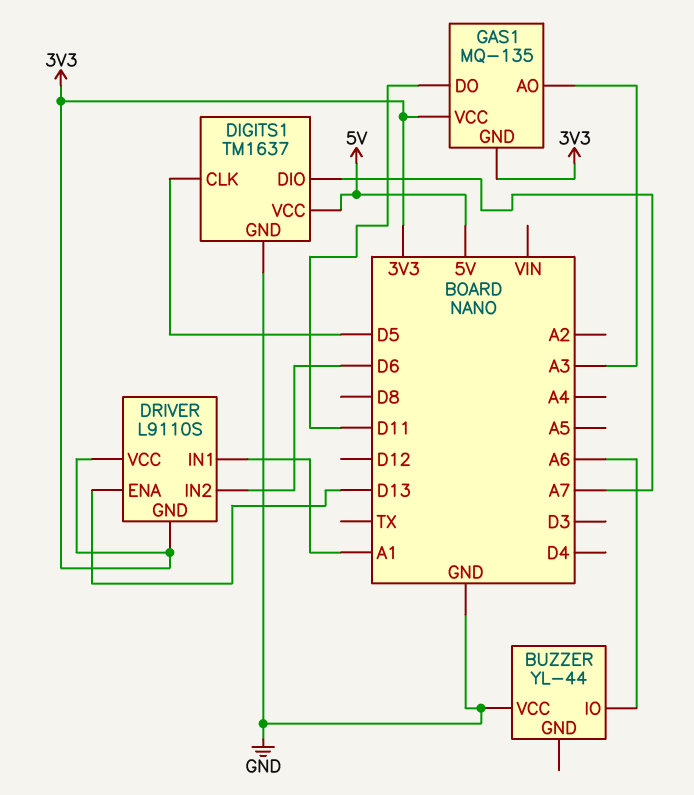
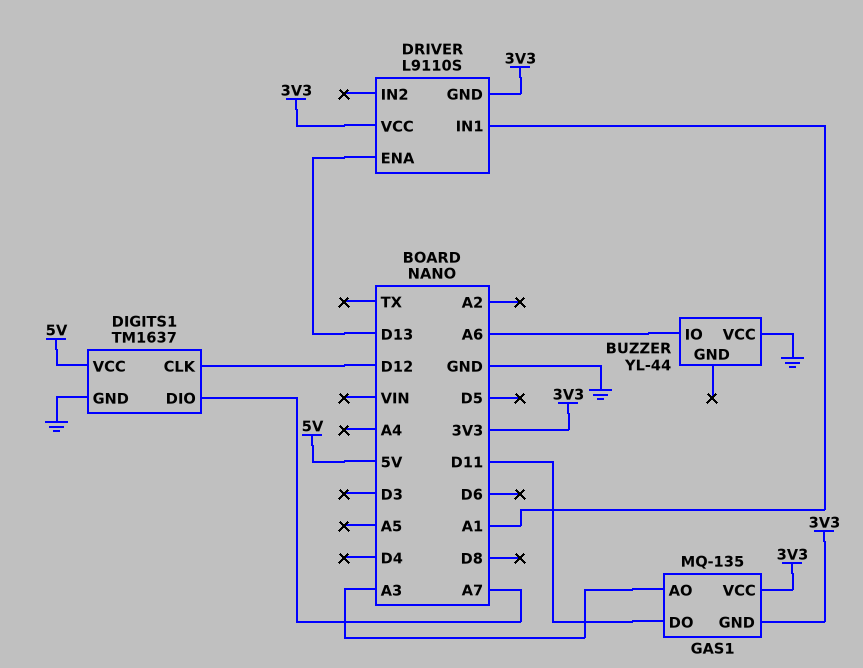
DIGITS1 pin CLK: D5 -> D12
DRIVER pin IN2: D6 -> none

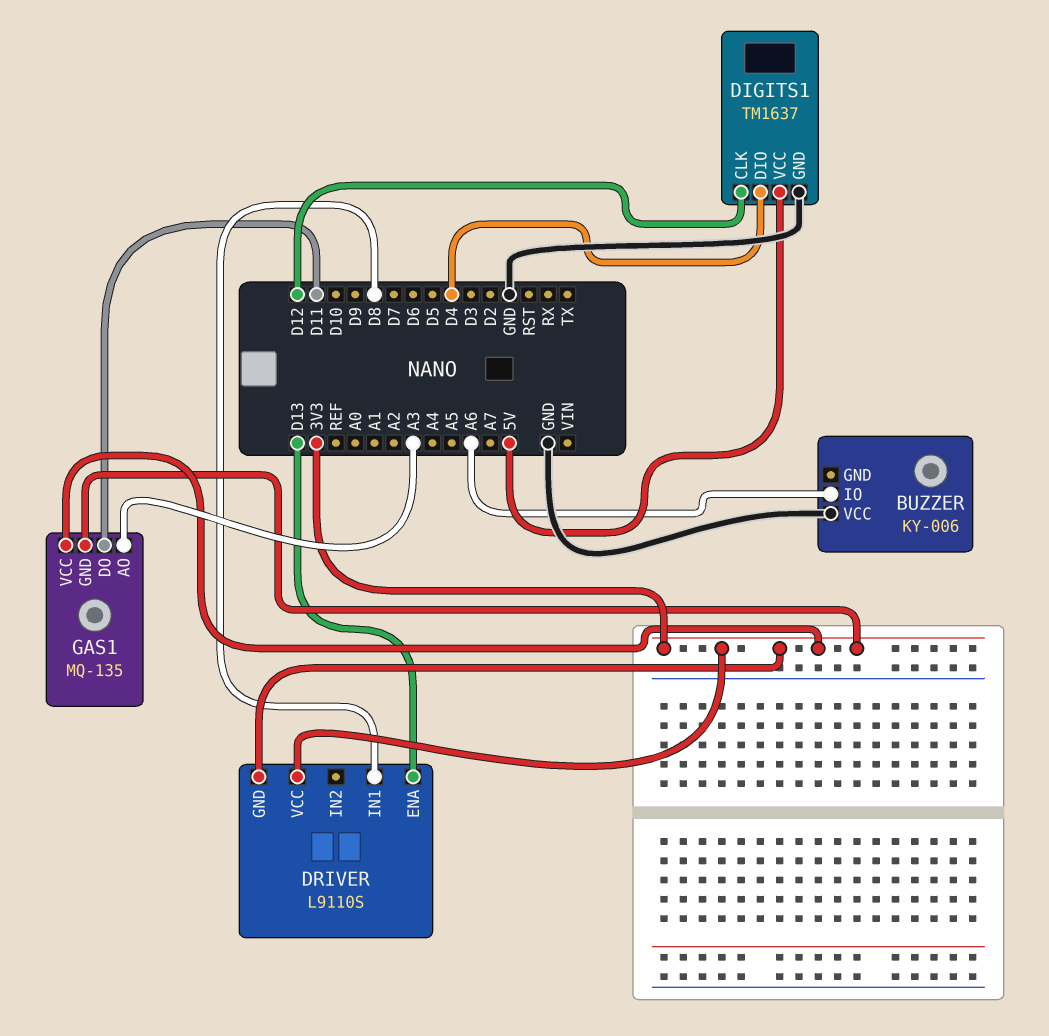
BUZZER: YL-44 -> KY-006
DIGITS1 pin DIO: A7 -> D4
DRIVER pin IN1: A1 -> D8

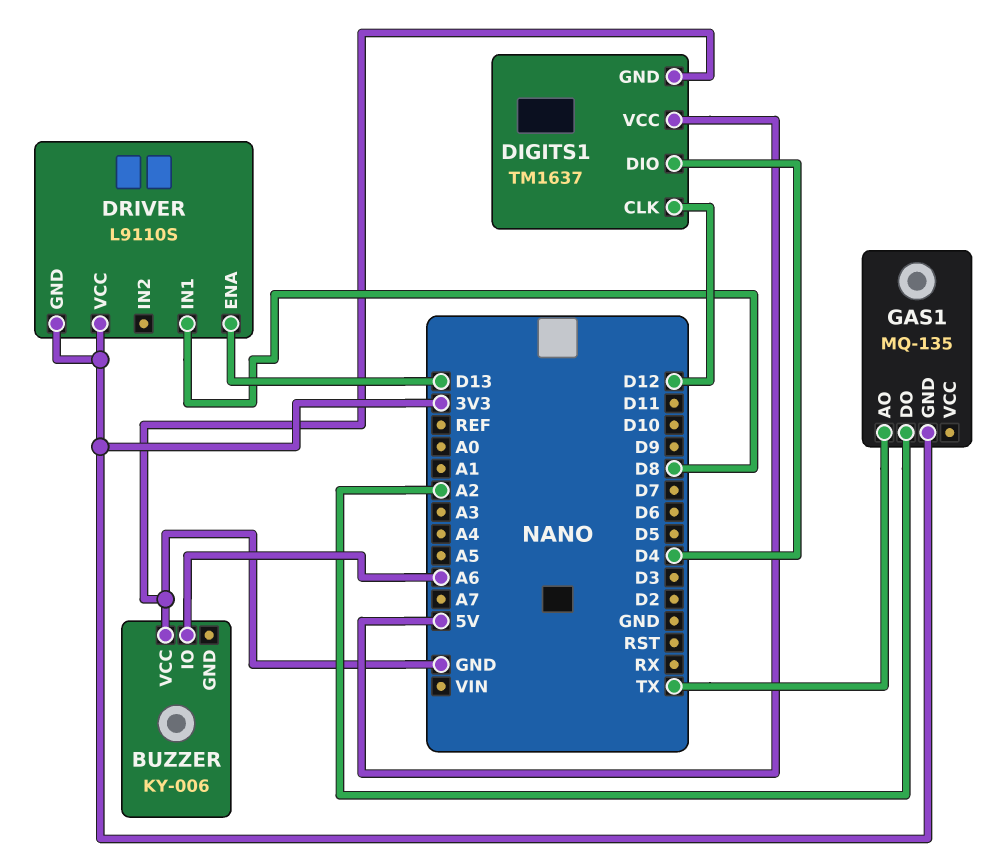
GAS1 pin AO: A3 -> TX
GAS1 pin DO: D11 -> A2
GAS1 pin VCC: 3V3 -> none

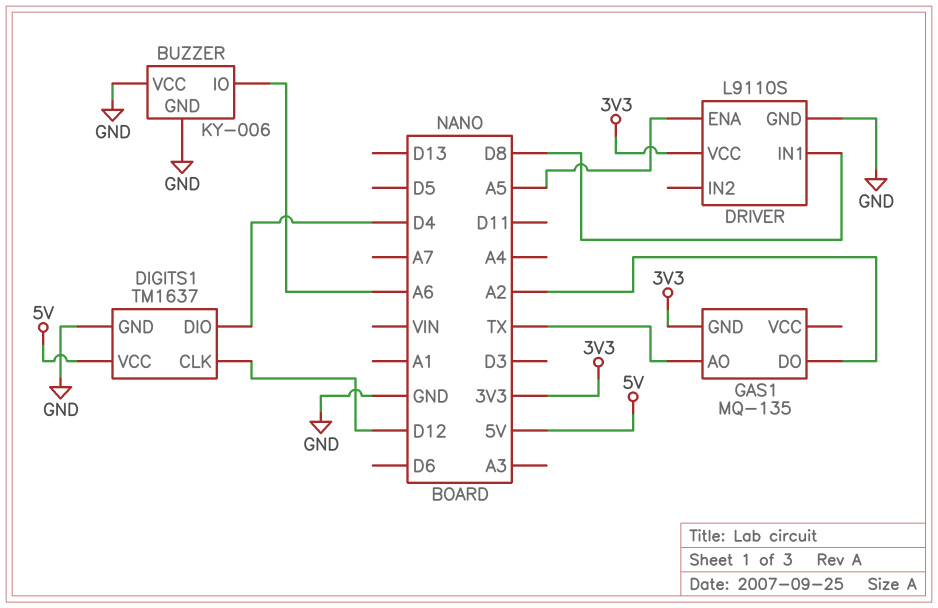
BUZZER pin GND: none -> GND
DRIVER pin ENA: D13 -> A5
DRIVER pin GND: 3V3 -> GND

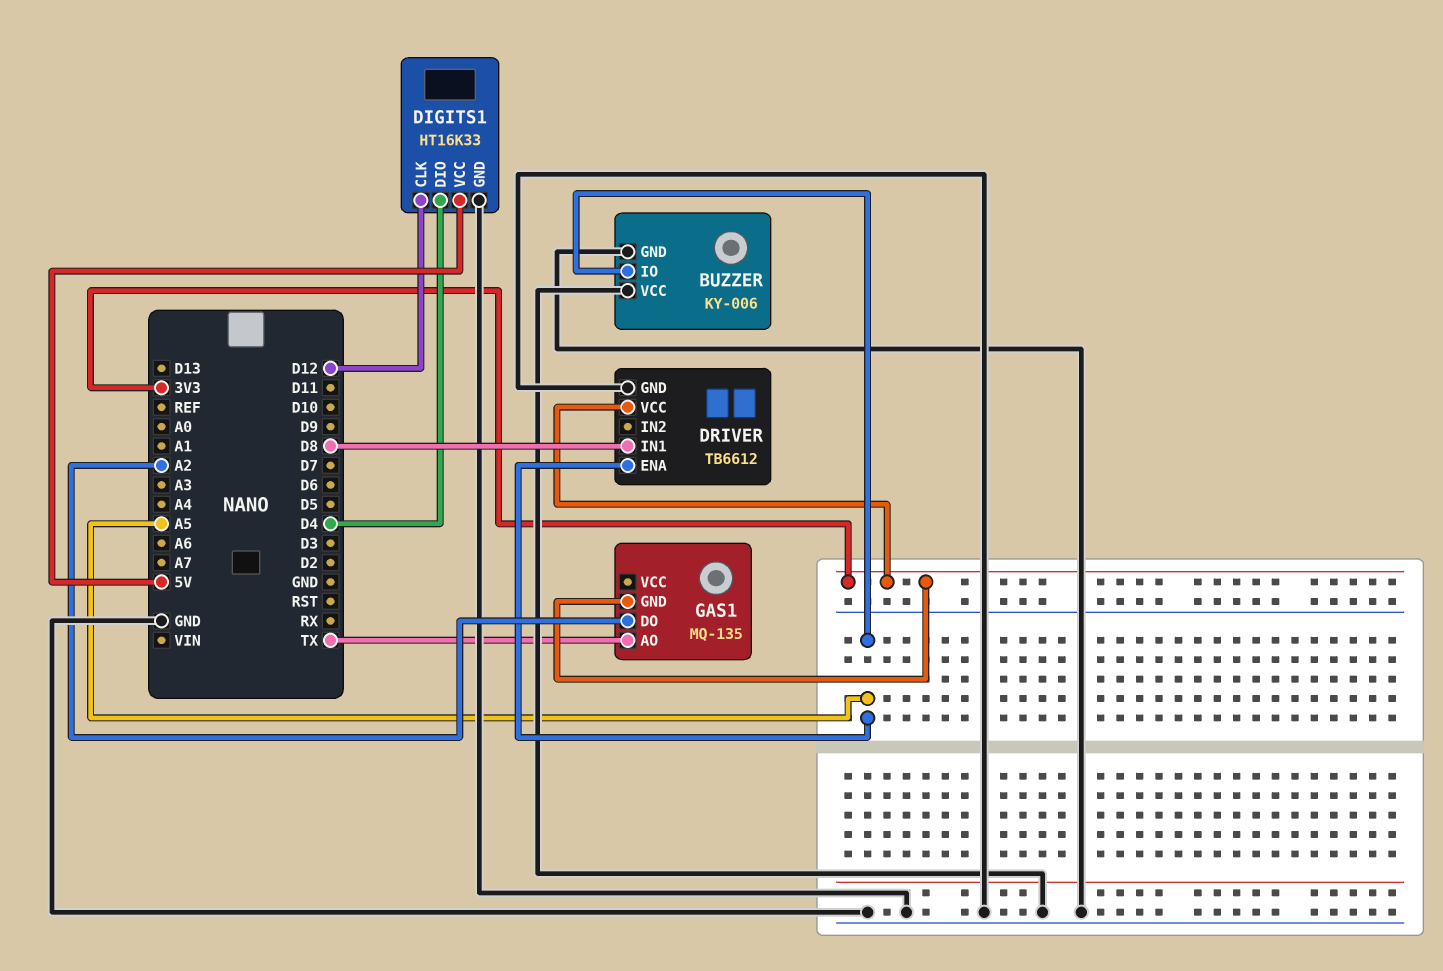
BUZZER pin IO: A6 -> A5
DIGITS1: TM1637 -> HT16K33
DRIVER: L9110S -> TB6612

